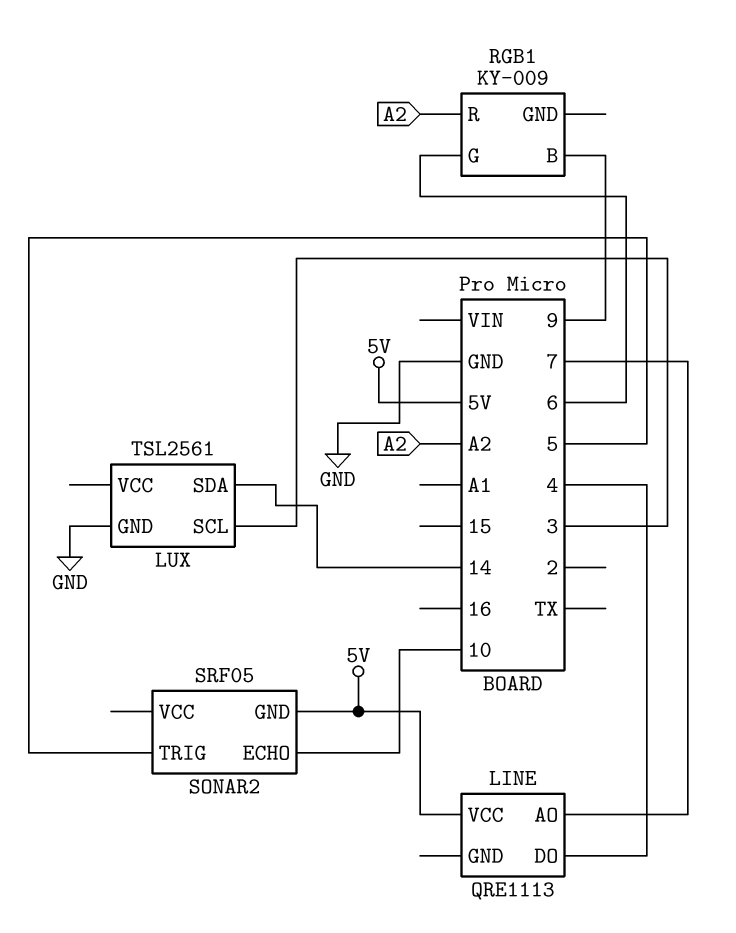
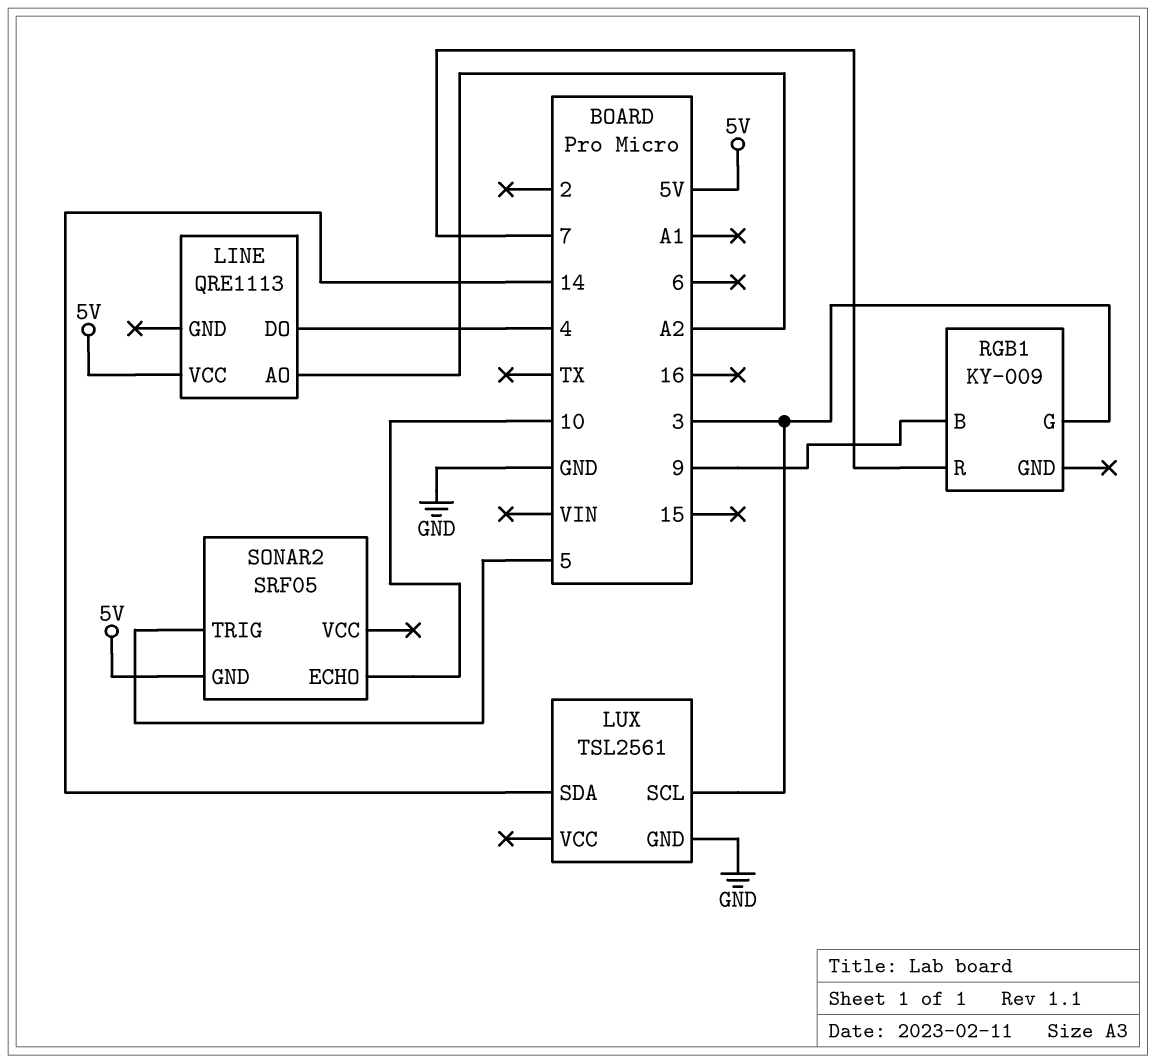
LINE pin AO: 7 -> A2
RGB1 pin G: 6 -> 3
RGB1 pin R: A2 -> 7

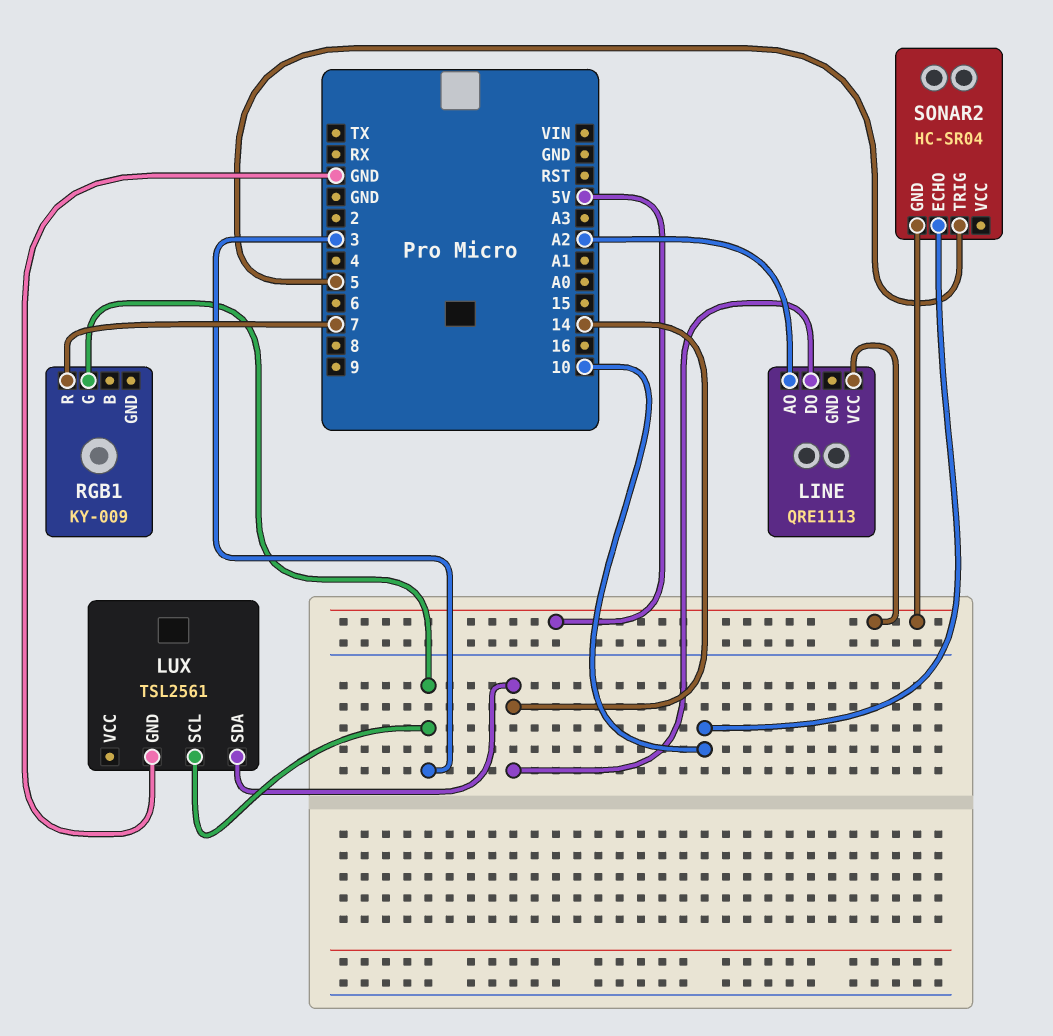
LINE pin DO: 4 -> 14
RGB1 pin B: 9 -> none
SONAR2: SRF05 -> HC-SR04

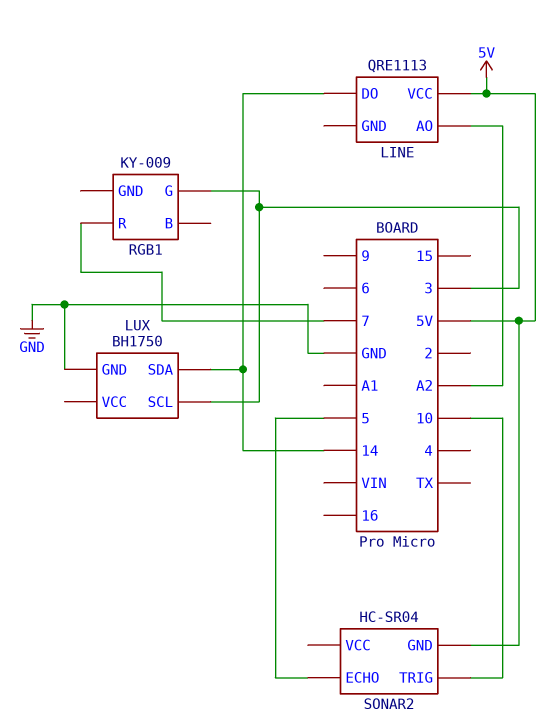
LUX: TSL2561 -> BH1750
SONAR2 pin ECHO: 10 -> 5
SONAR2 pin TRIG: 5 -> 10

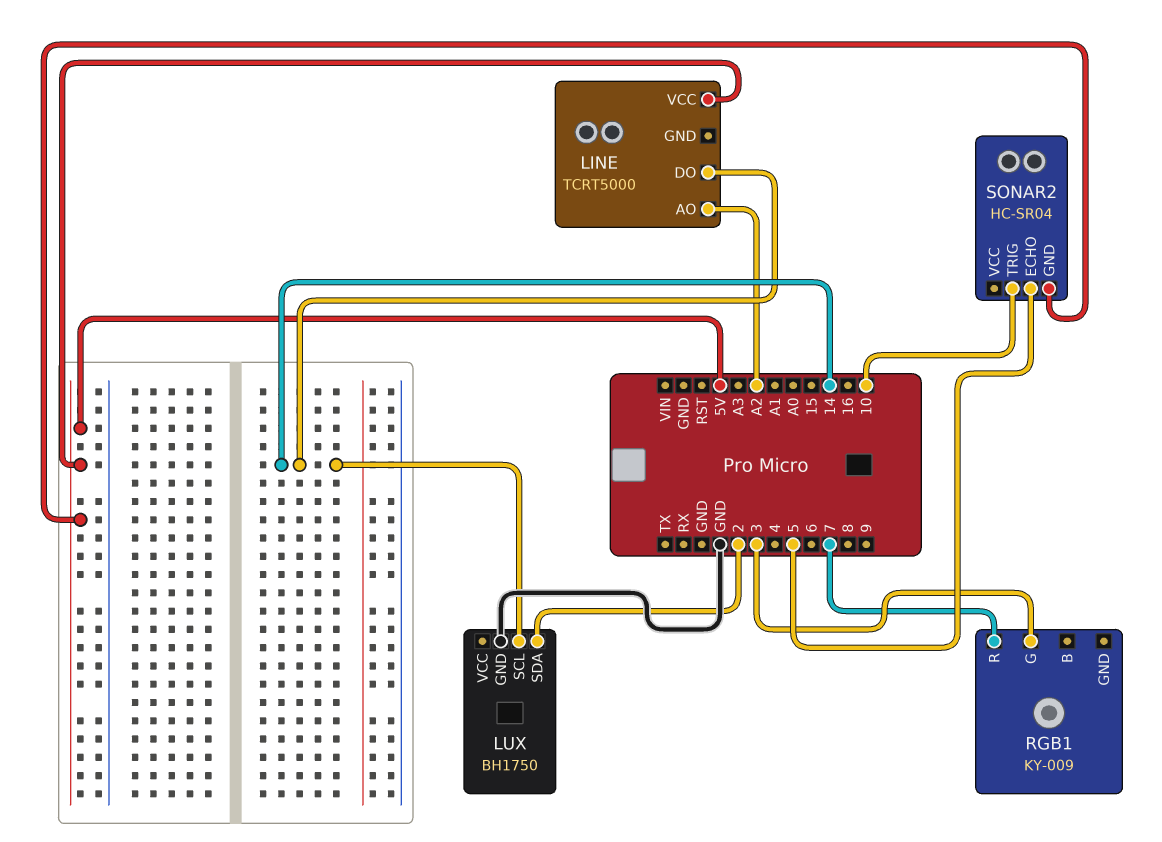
LINE: QRE1113 -> TCRT5000
LUX pin SCL: 3 -> 14
LUX pin SDA: 14 -> 2

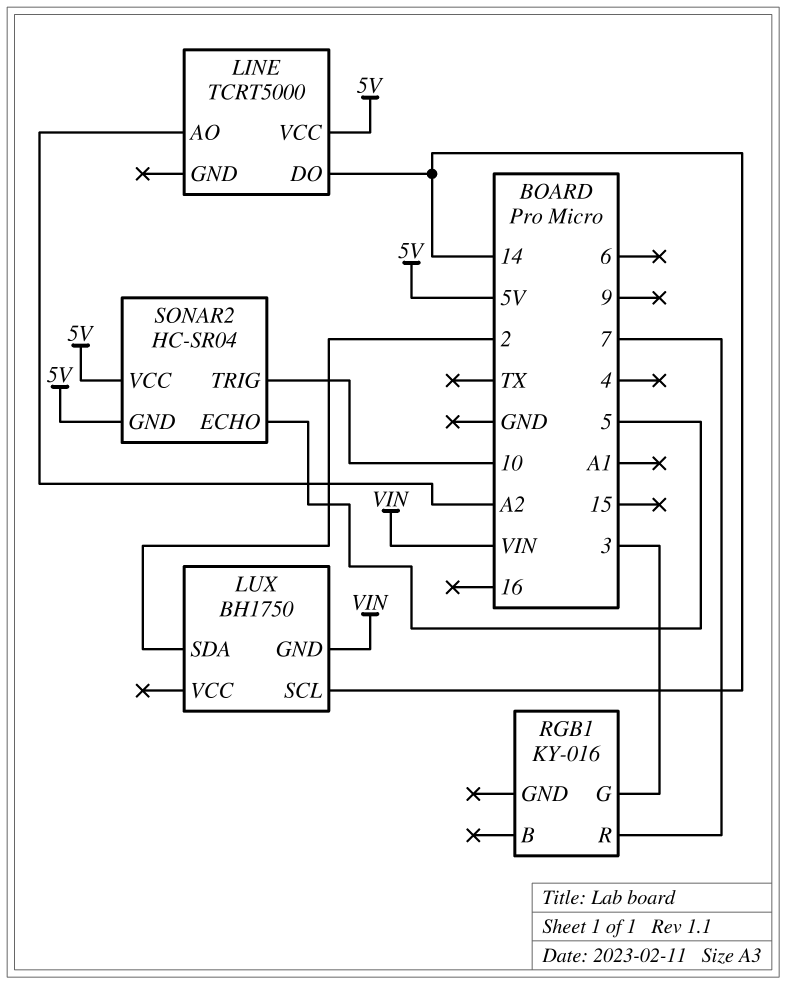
LUX pin GND: GND -> VIN
RGB1: KY-009 -> KY-016
SONAR2 pin VCC: none -> 5V

